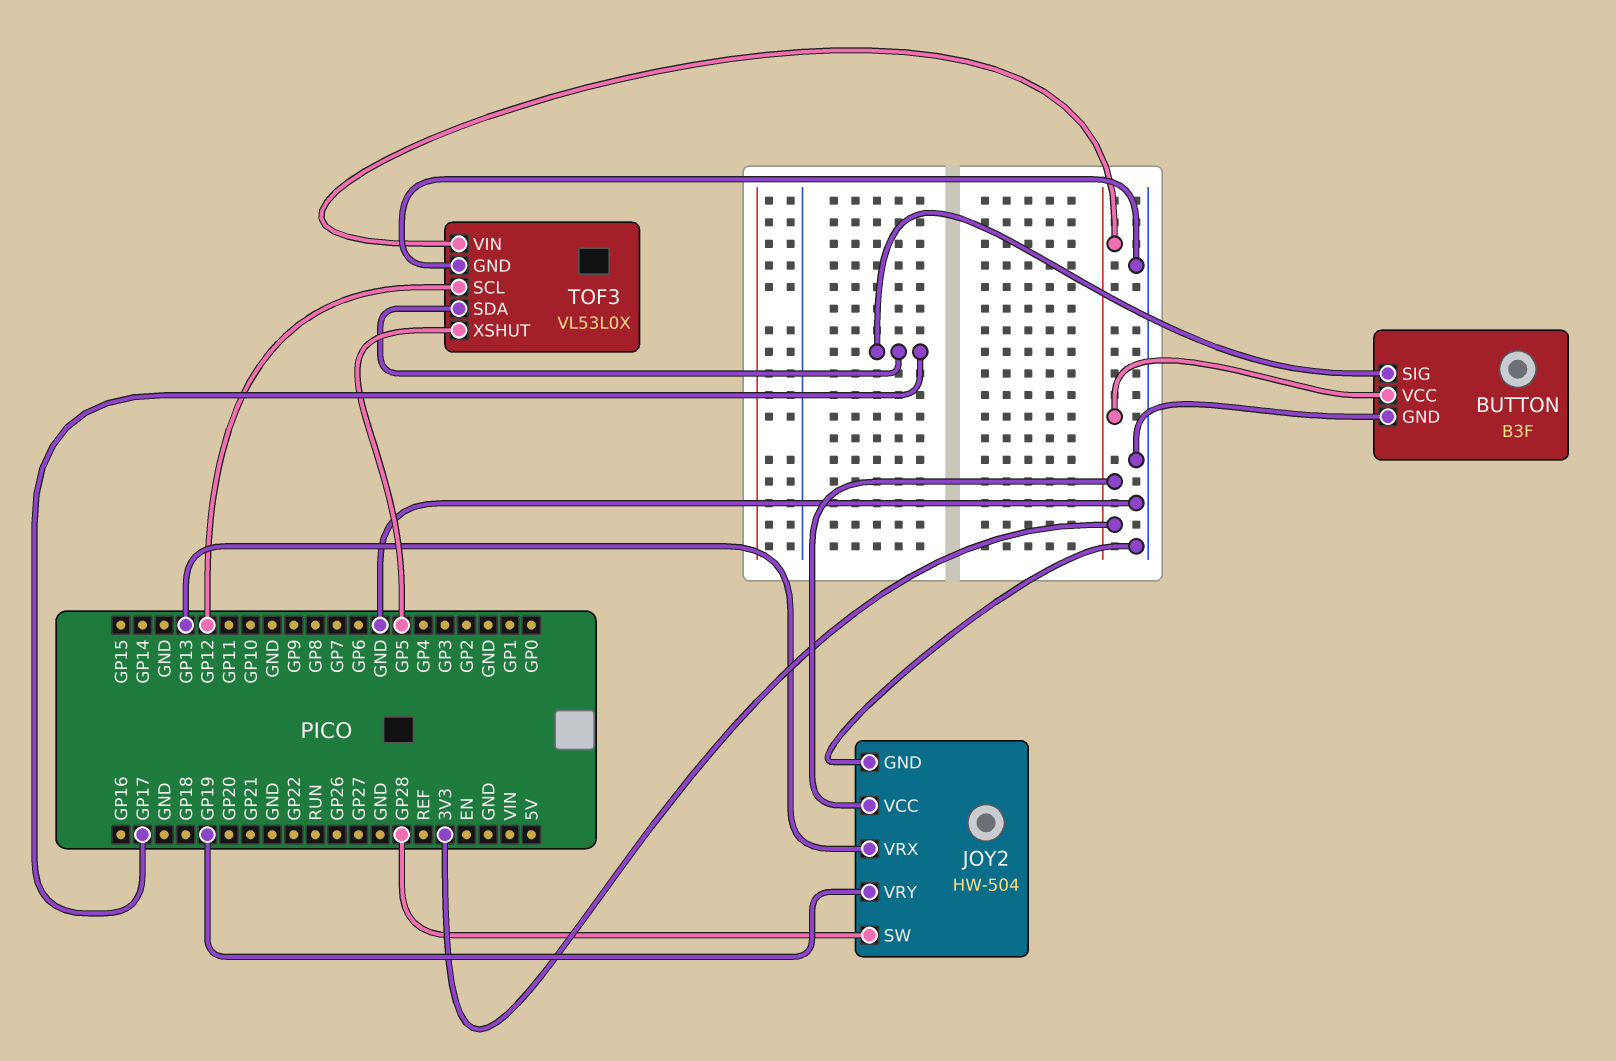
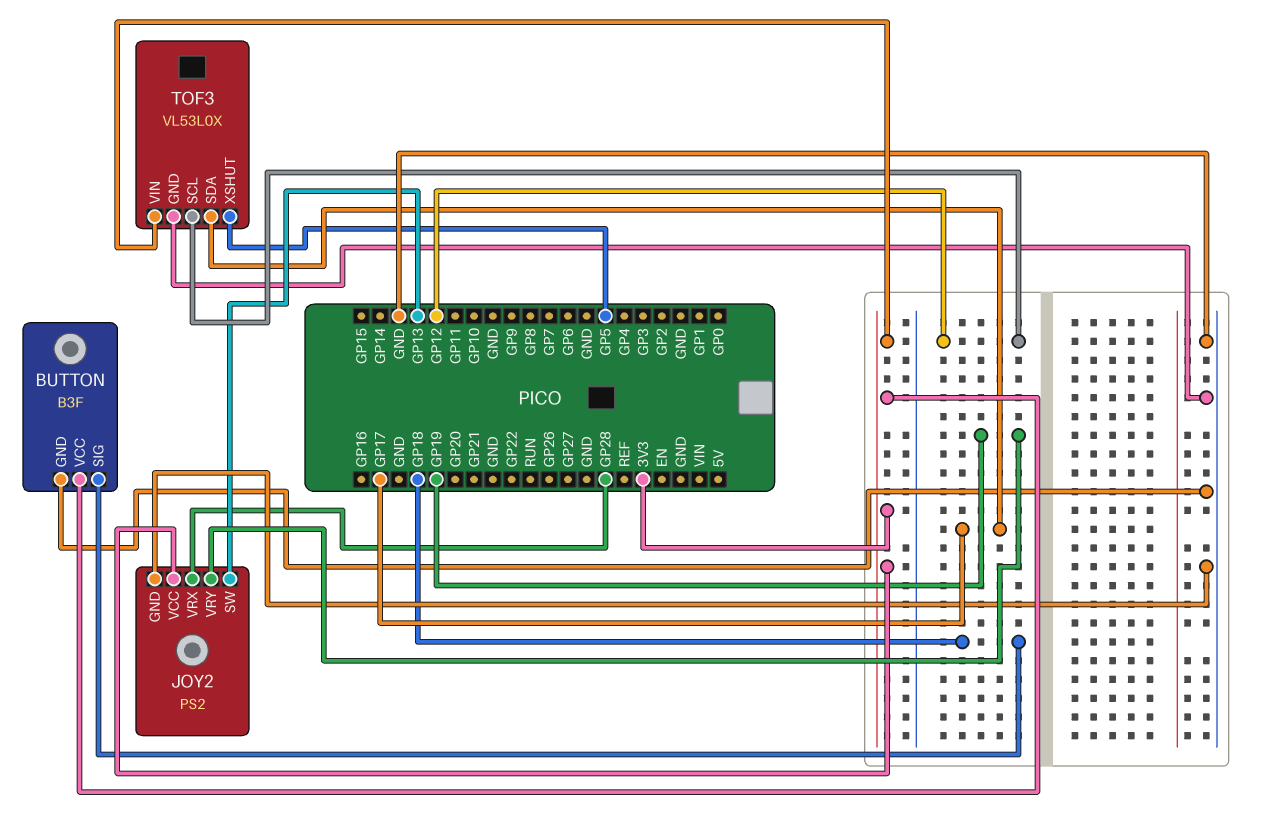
BUTTON pin SIG: GP17 -> GP18
JOY2: HW-504 -> PS2
JOY2 pin SW: GP28 -> GP13
JOY2 pin VRX: GP13 -> GP28

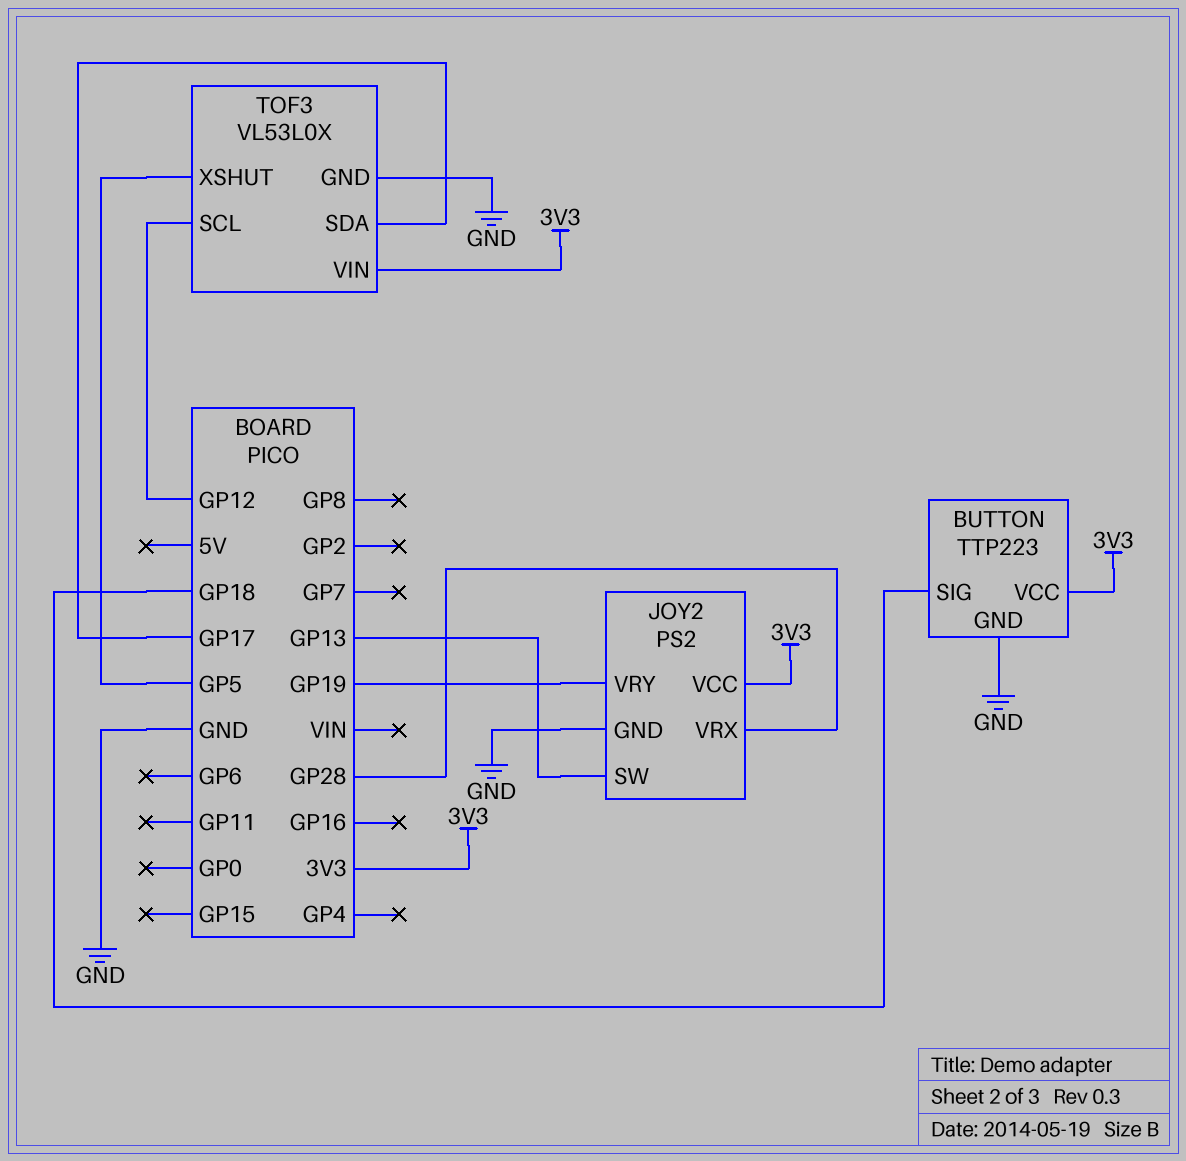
BUTTON: B3F -> TTP223

